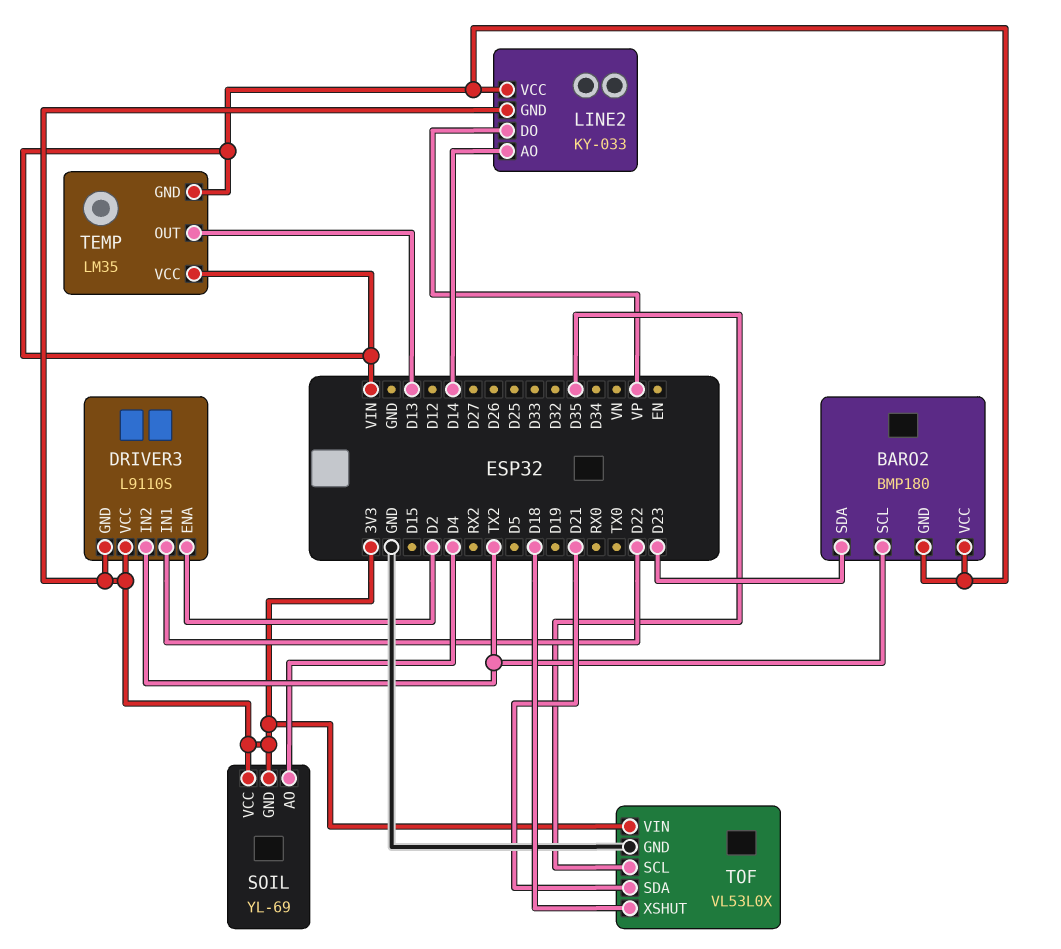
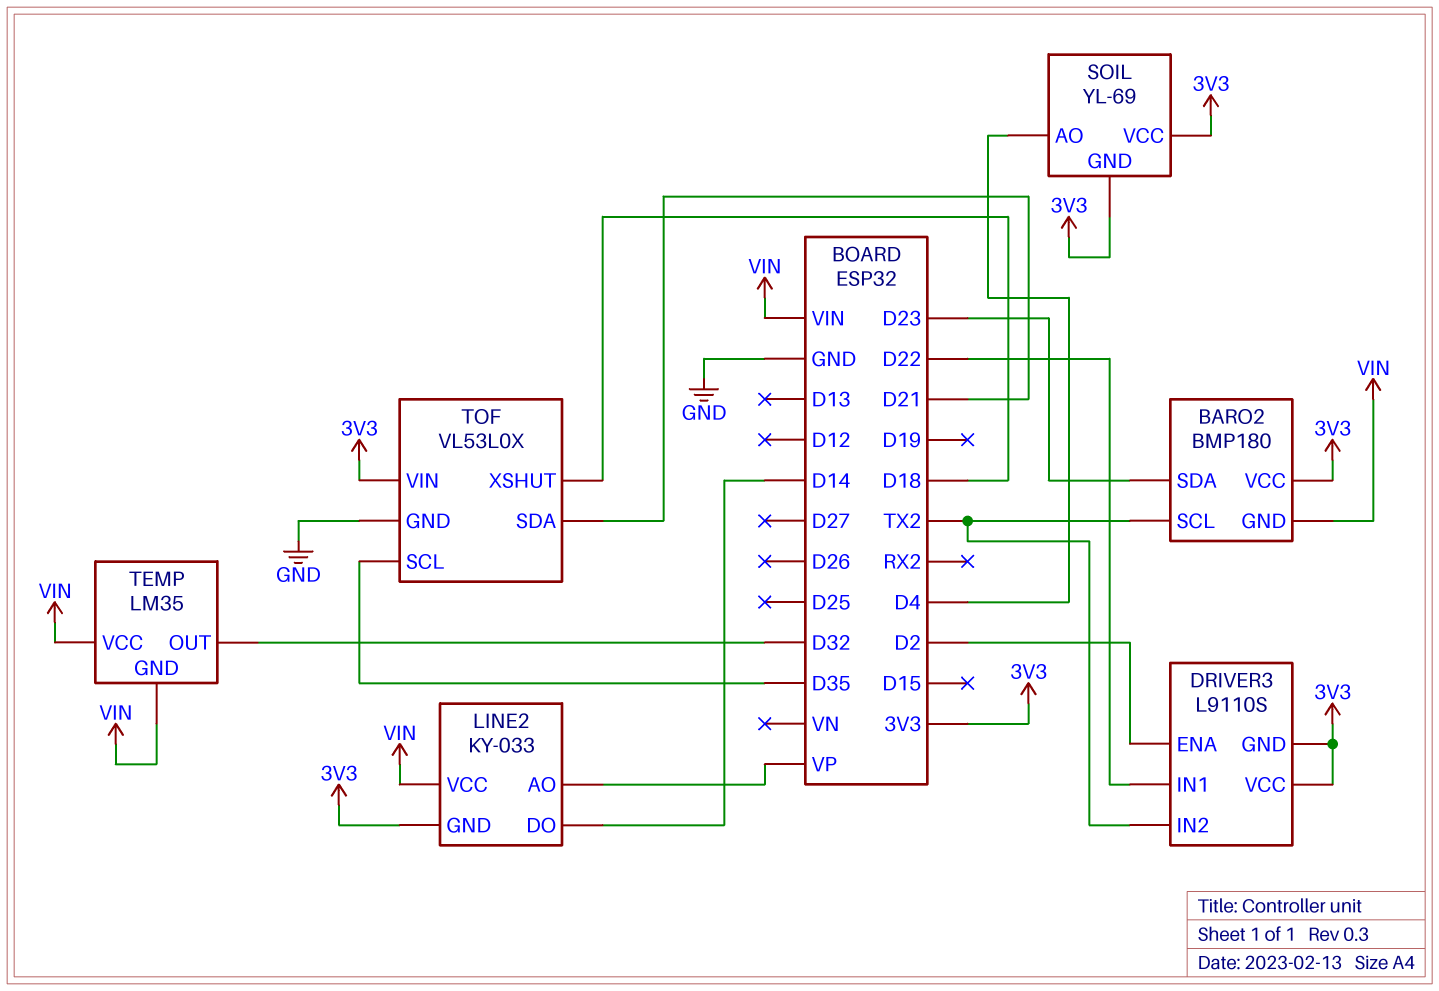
BARO2 pin VCC: VIN -> 3V3
LINE2 pin AO: D14 -> VP
LINE2 pin DO: VP -> D14
TEMP pin OUT: D13 -> D32

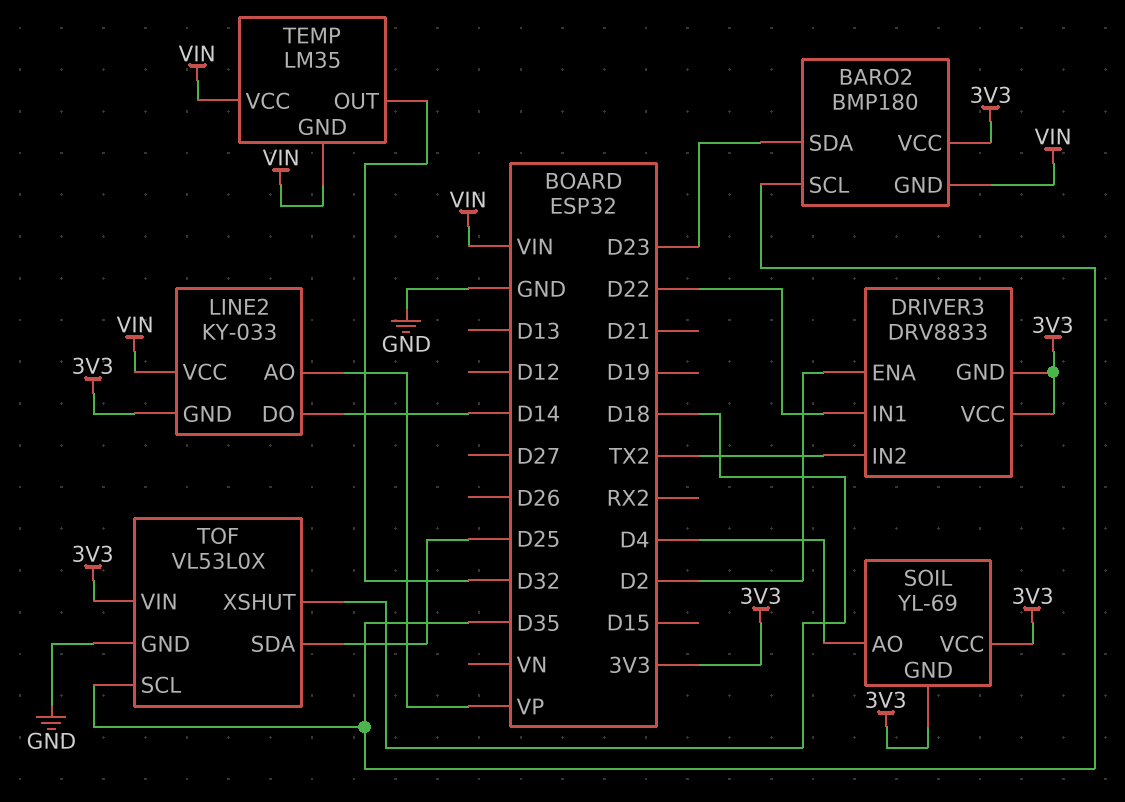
BARO2 pin SCL: TX2 -> D35
DRIVER3: L9110S -> DRV8833
TOF pin SDA: D21 -> D25

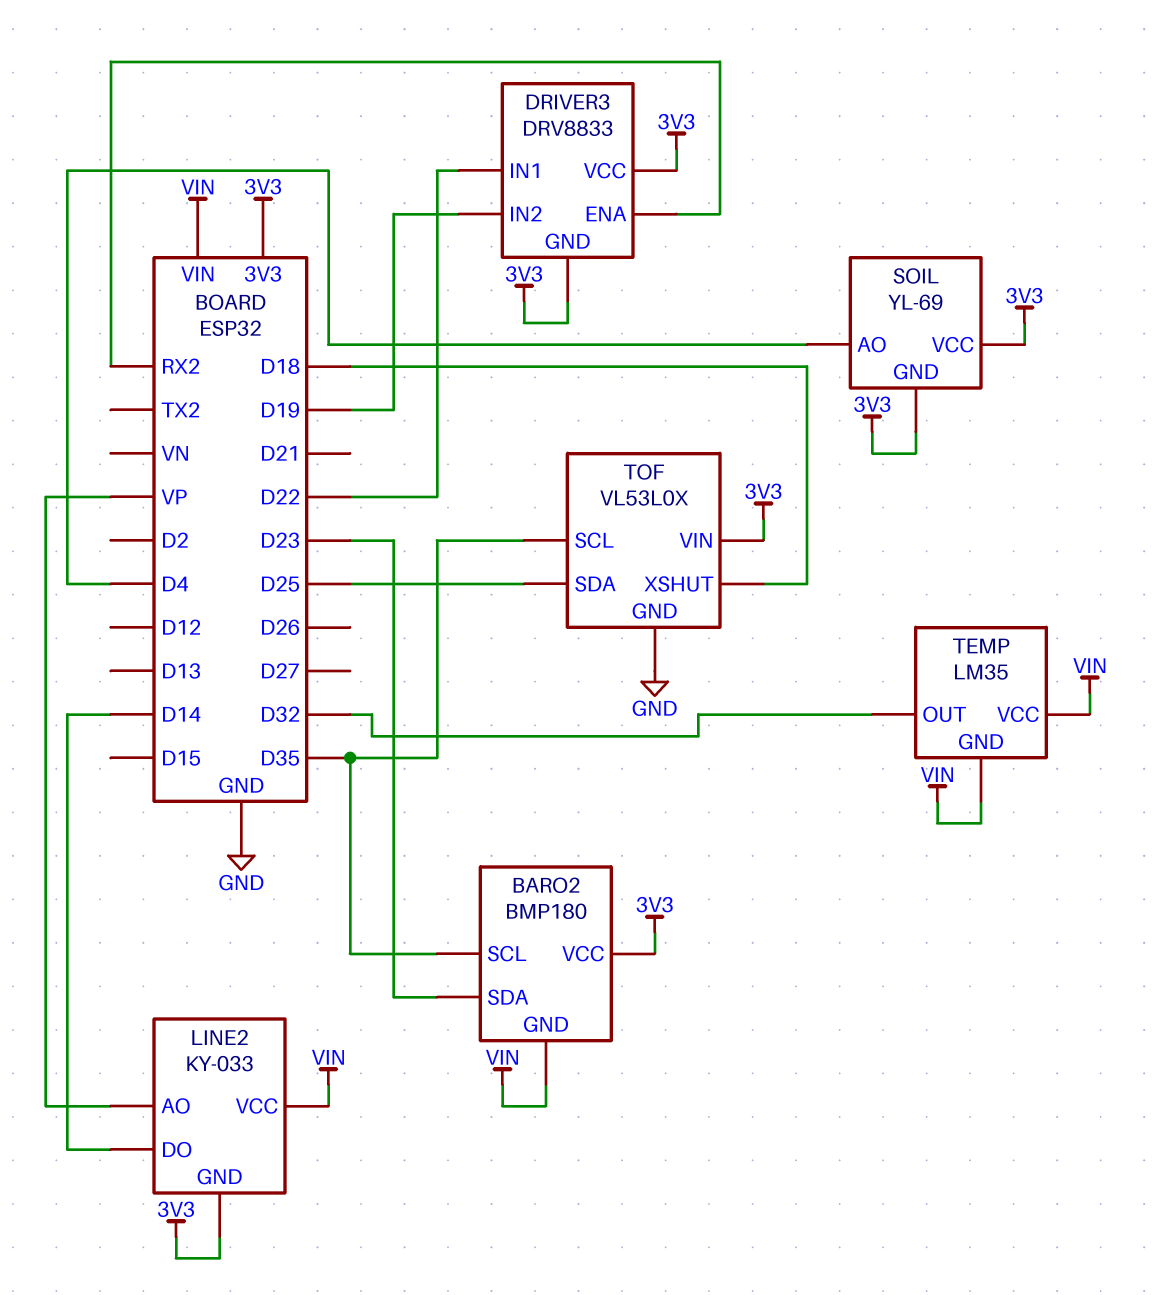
DRIVER3 pin ENA: D2 -> RX2
DRIVER3 pin IN2: TX2 -> D19

